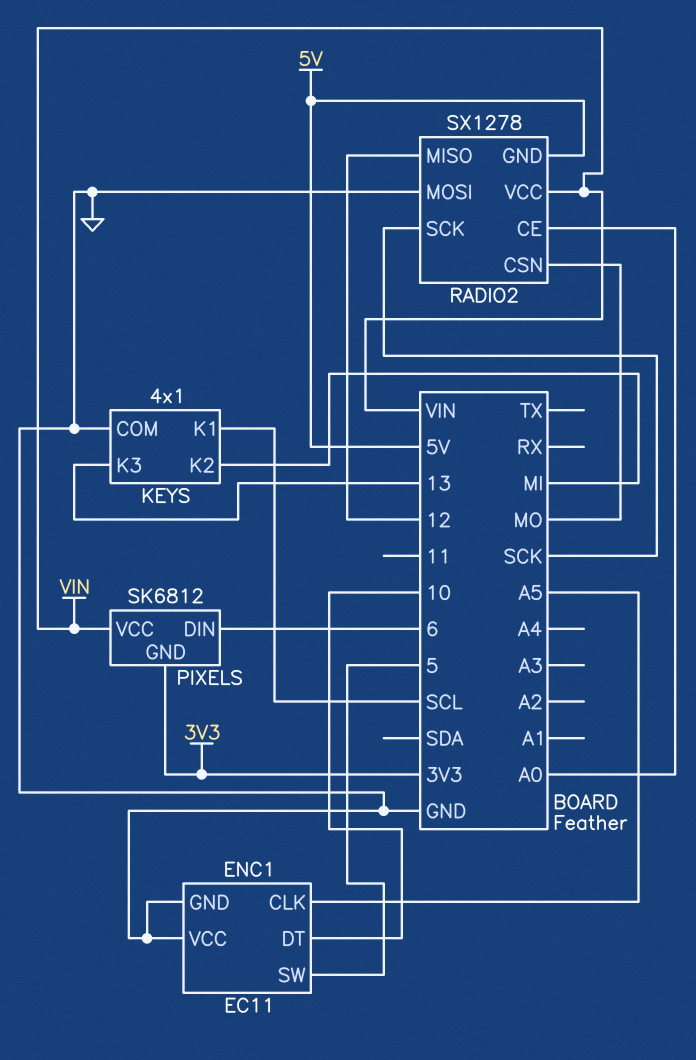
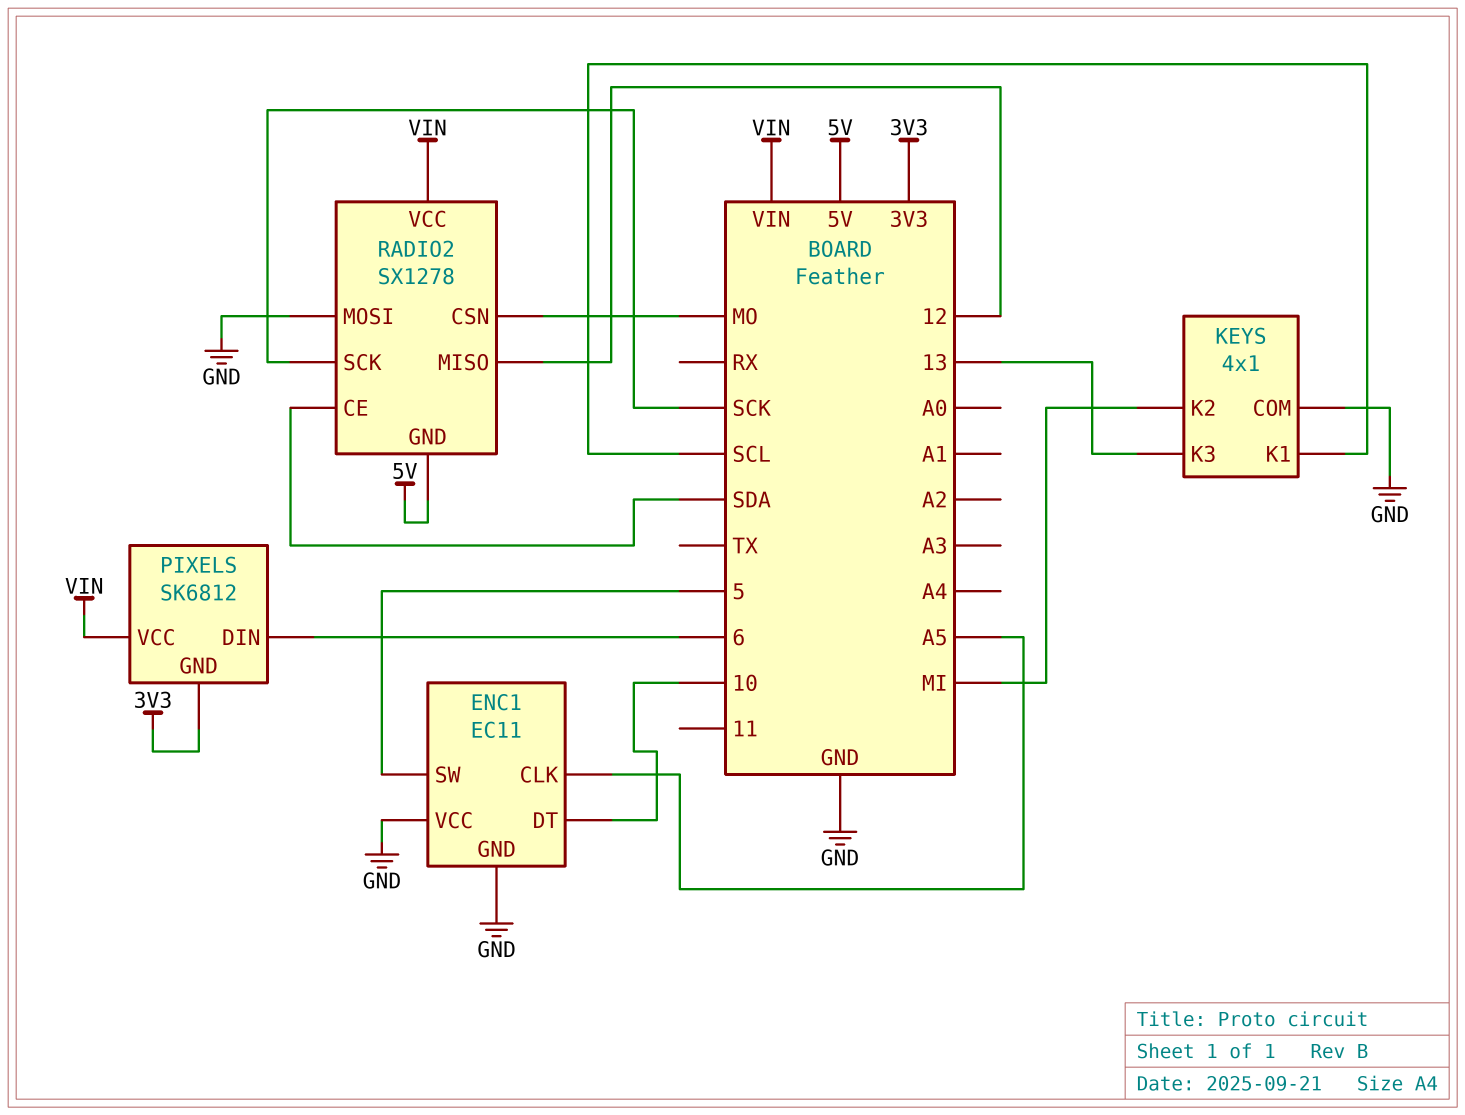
RADIO2 pin CE: A0 -> SDA

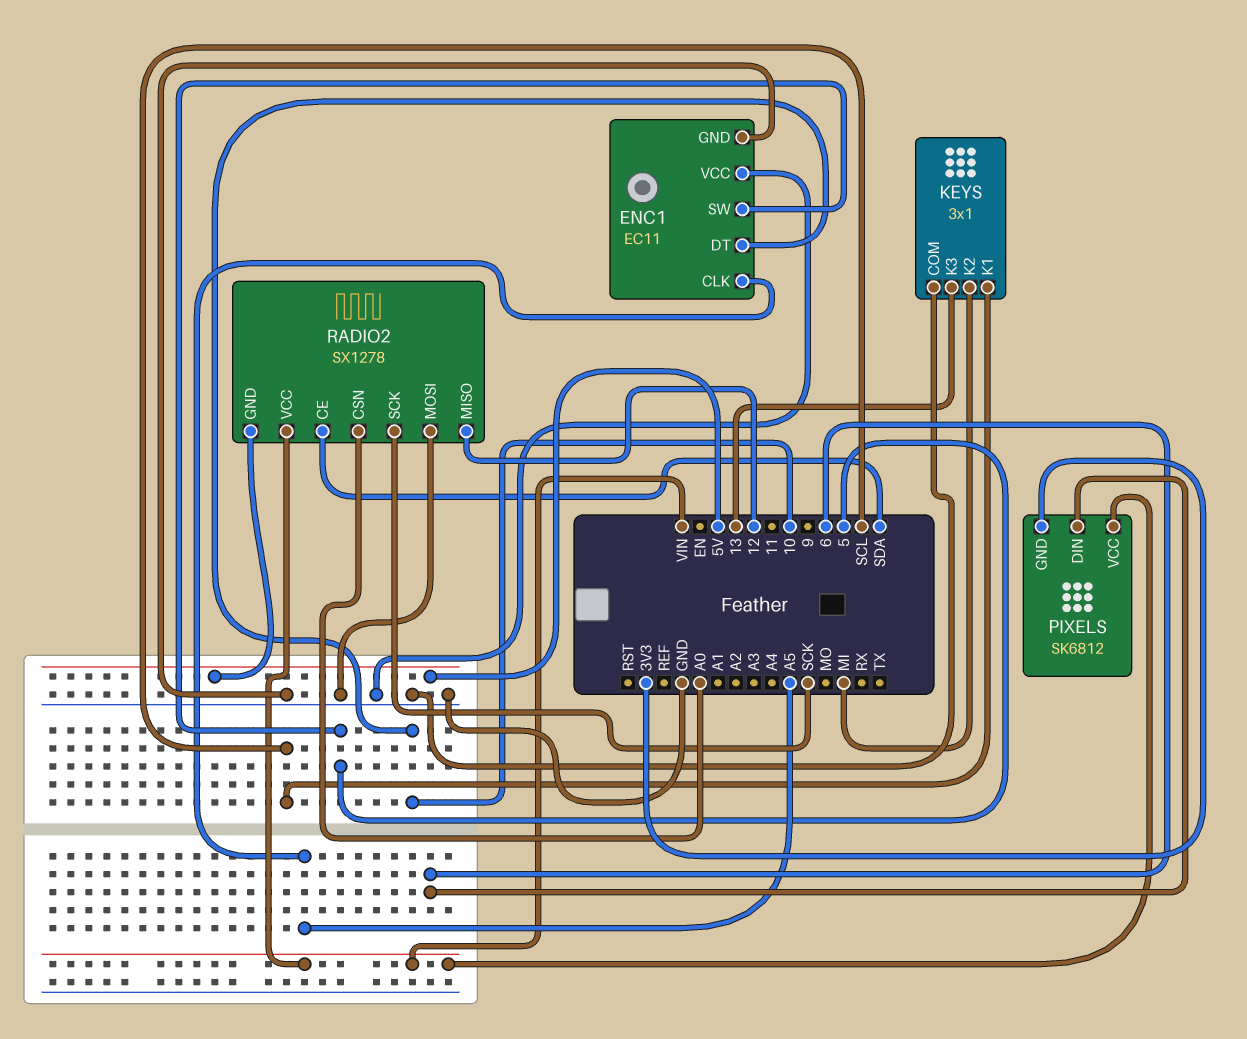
KEYS: 4x1 -> 3x1
RADIO2 pin CSN: MO -> A0

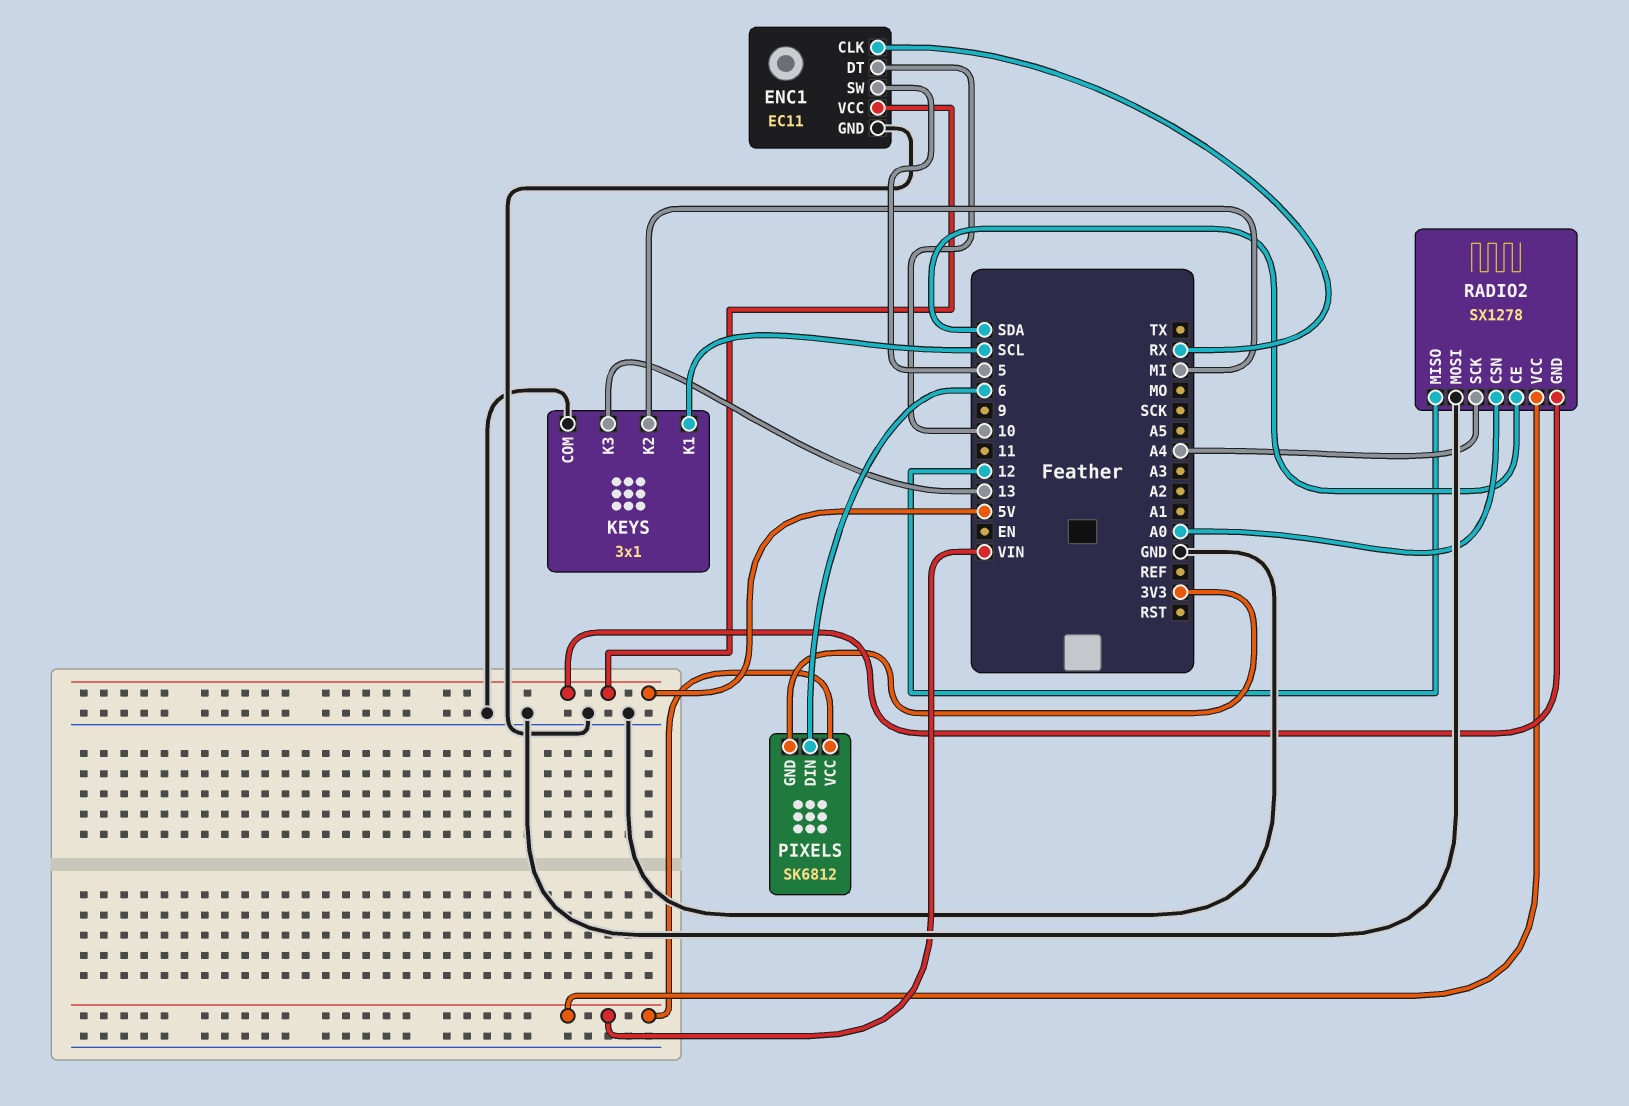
ENC1 pin CLK: A5 -> RX
ENC1 pin VCC: GND -> 5V
RADIO2 pin SCK: SCK -> A4

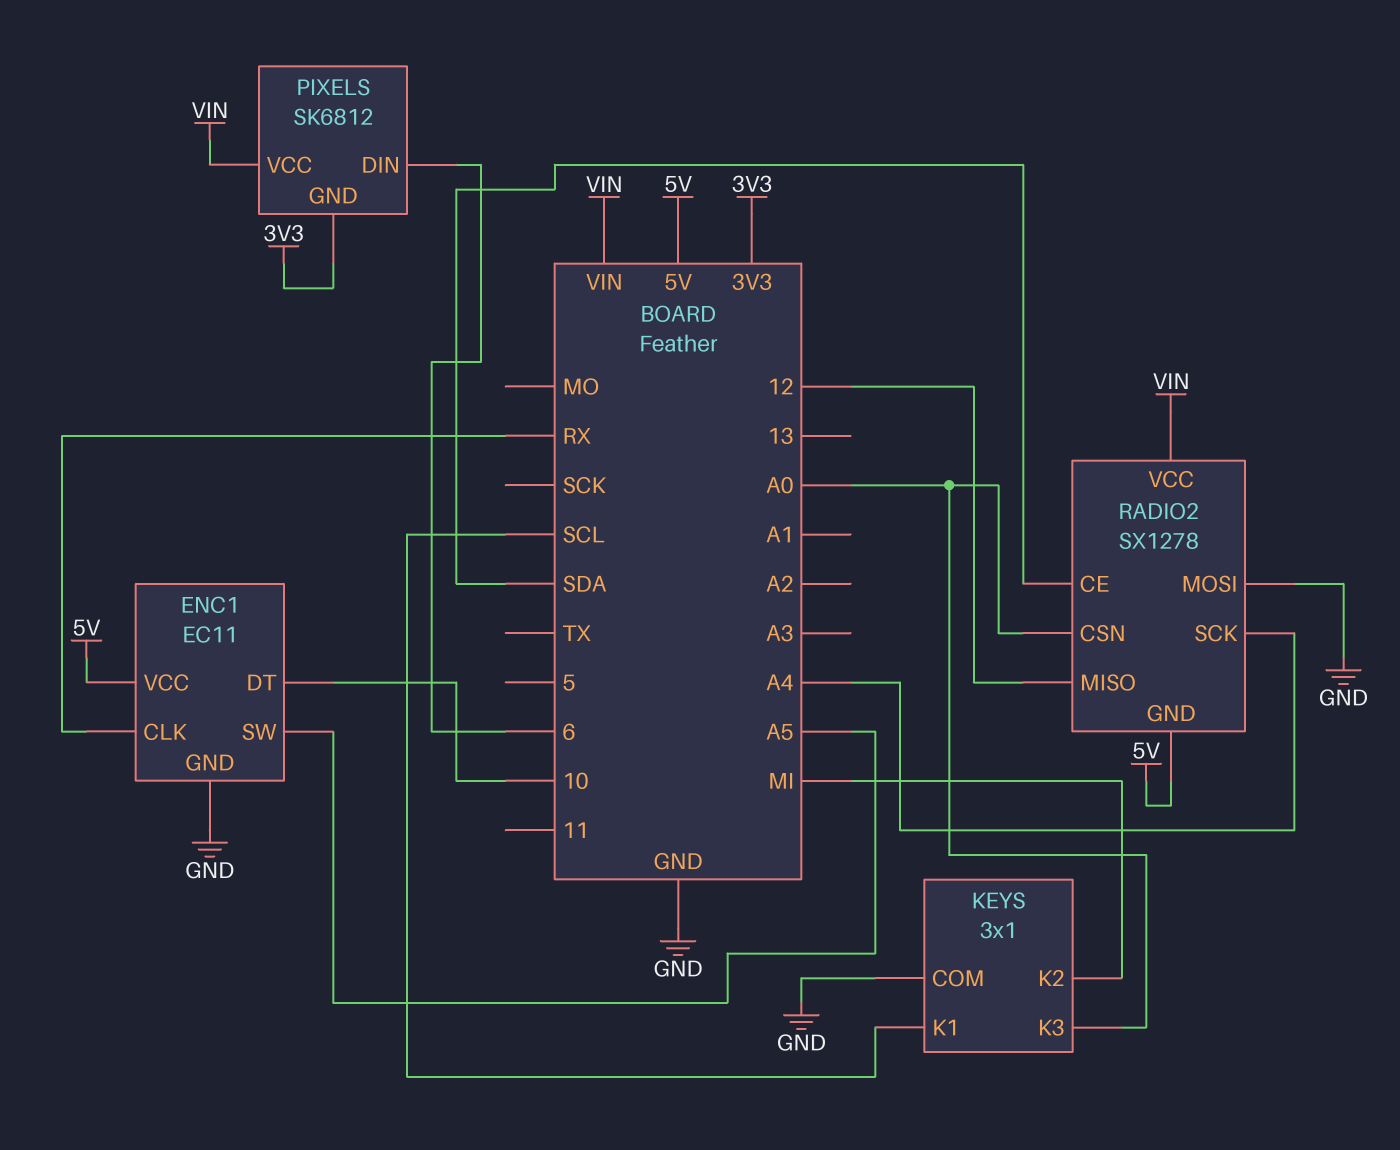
ENC1 pin SW: 5 -> A5
KEYS pin K3: 13 -> A0

